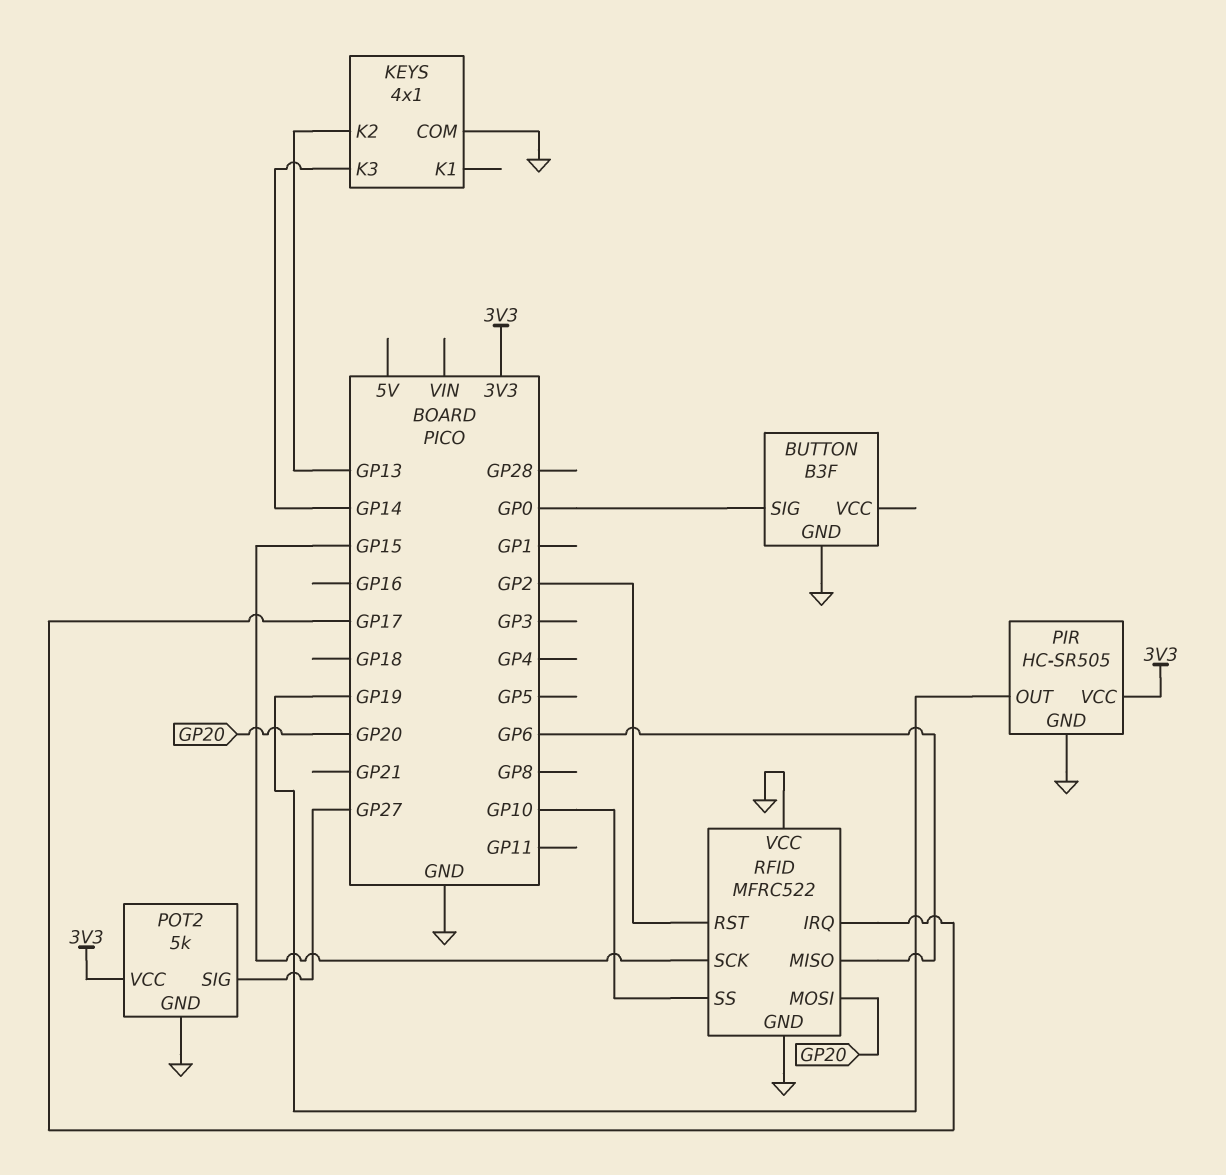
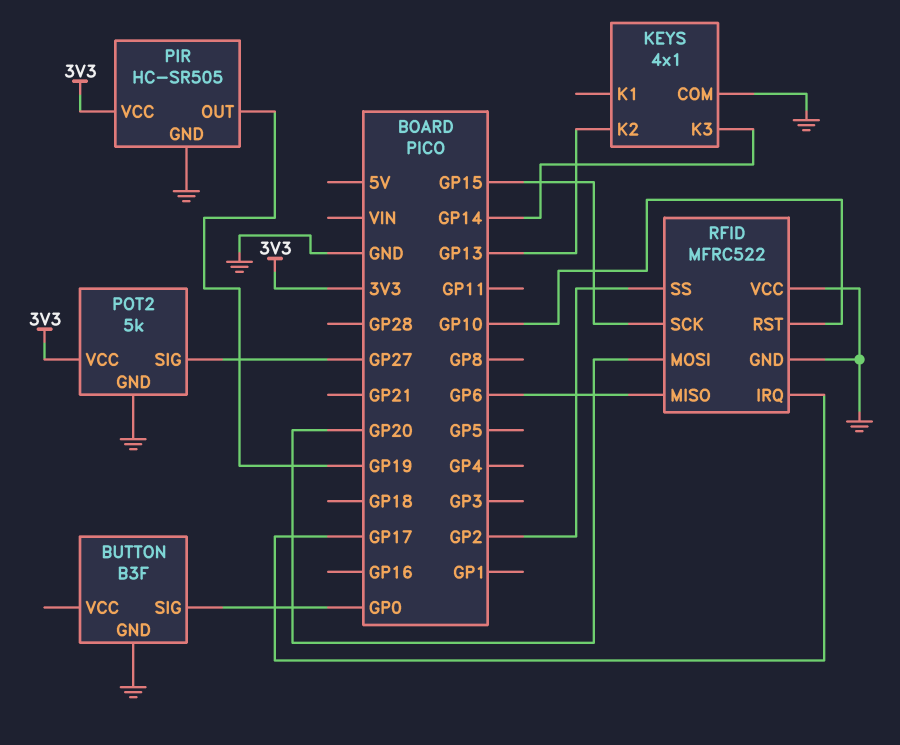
RFID pin RST: GP2 -> GP10
RFID pin SS: GP10 -> GP2

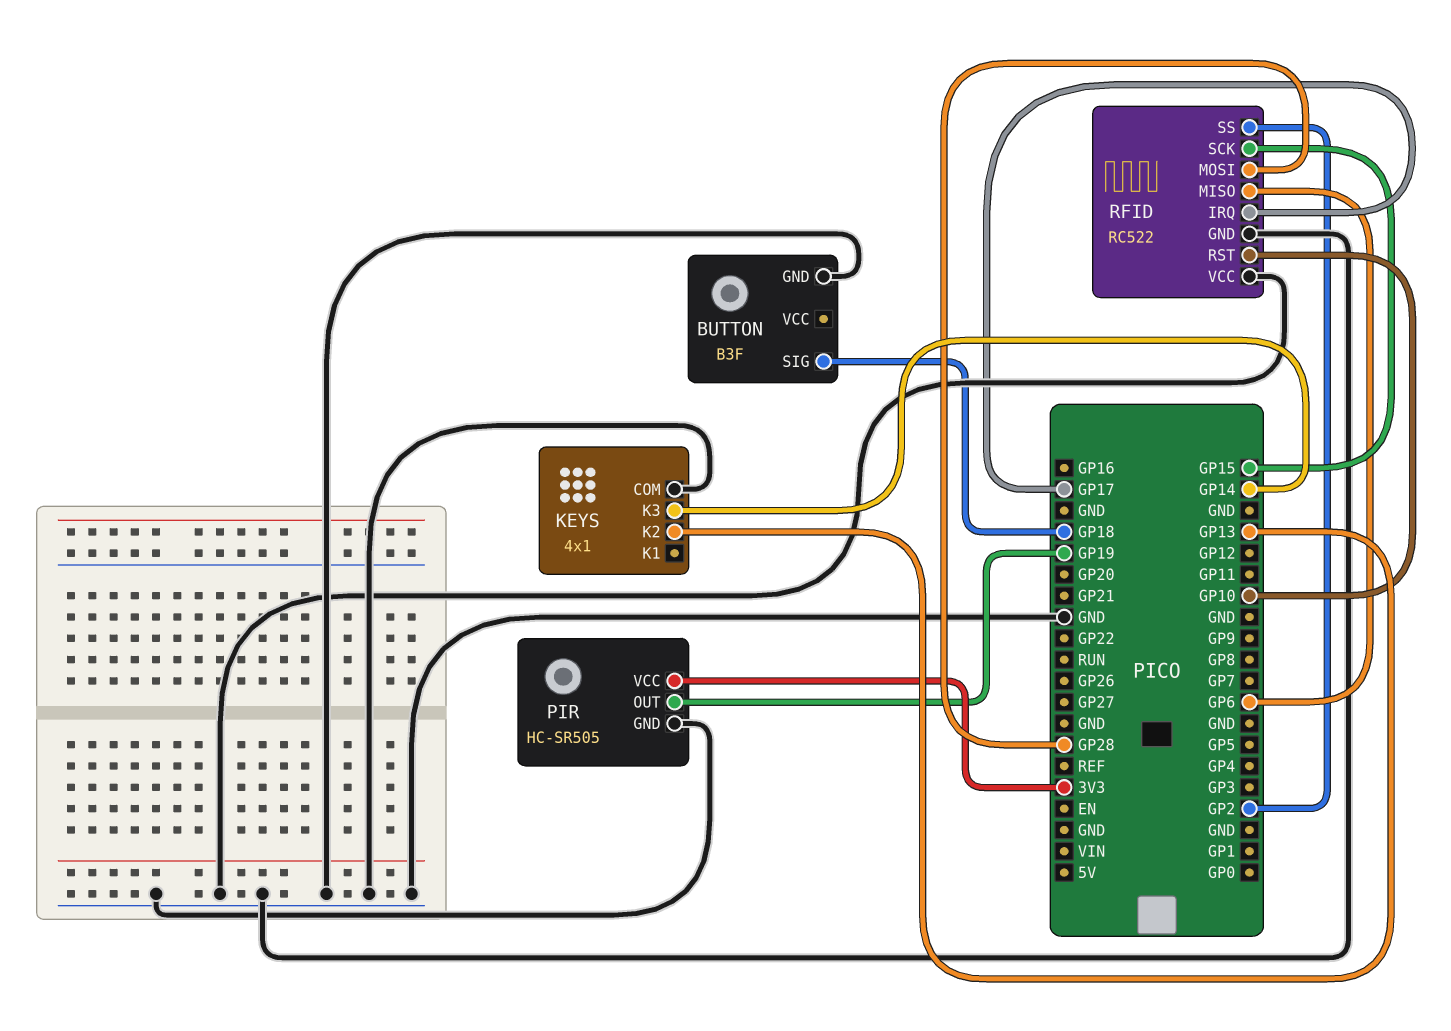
BUTTON pin SIG: GP0 -> GP18
POT2: 5k -> none
POT2 pin GND: GND -> none
POT2 pin SIG: GP27 -> none
POT2 pin VCC: 3V3 -> none
RFID: MFRC522 -> RC522
RFID pin MOSI: GP20 -> GP28

